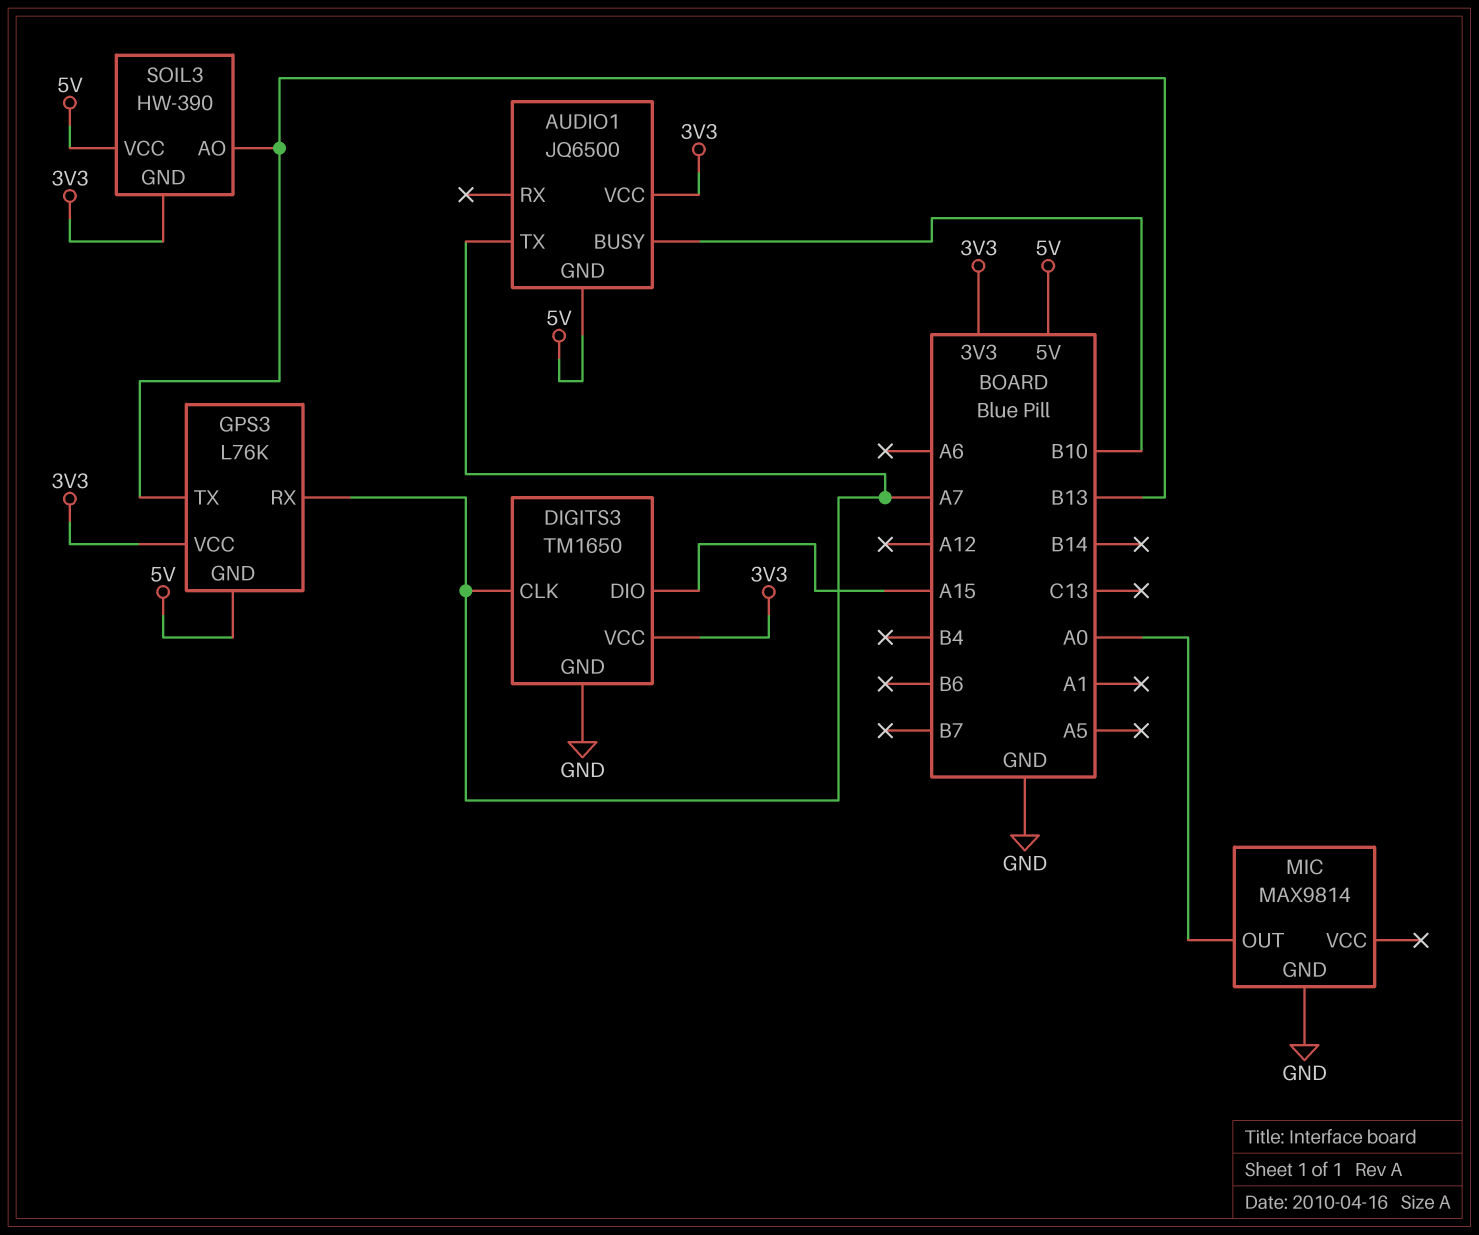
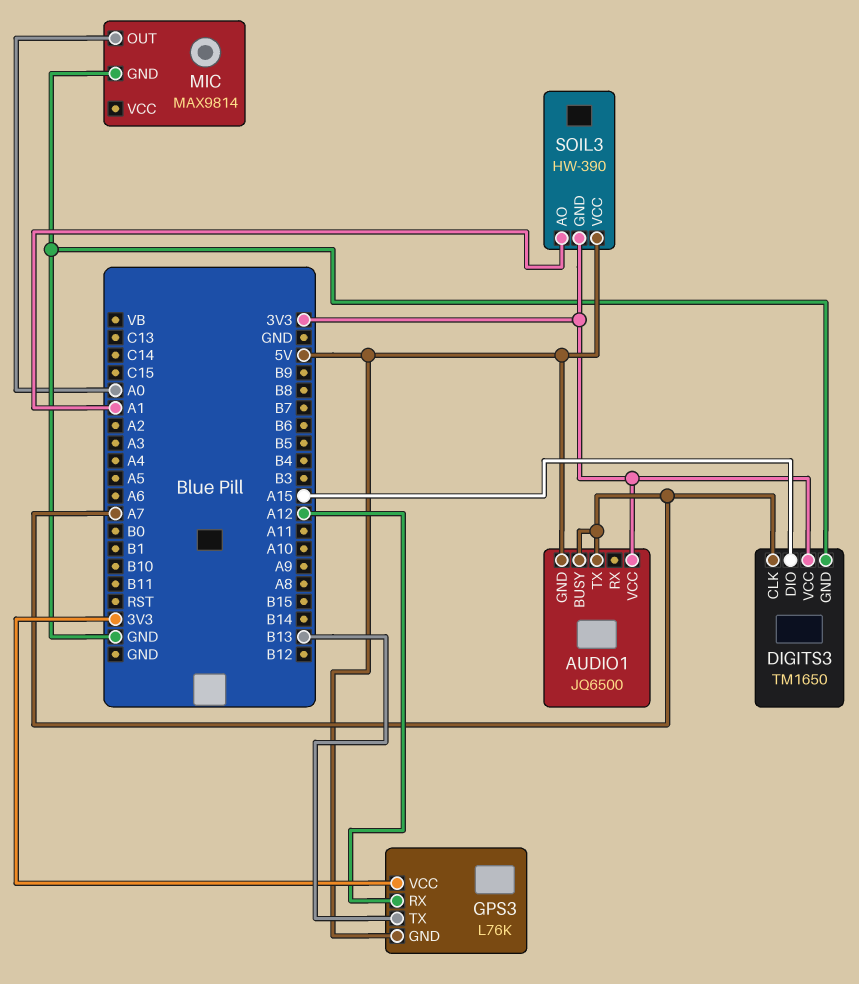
AUDIO1 pin BUSY: B10 -> A7
GPS3 pin RX: A7 -> A12
SOIL3 pin AO: B13 -> A1

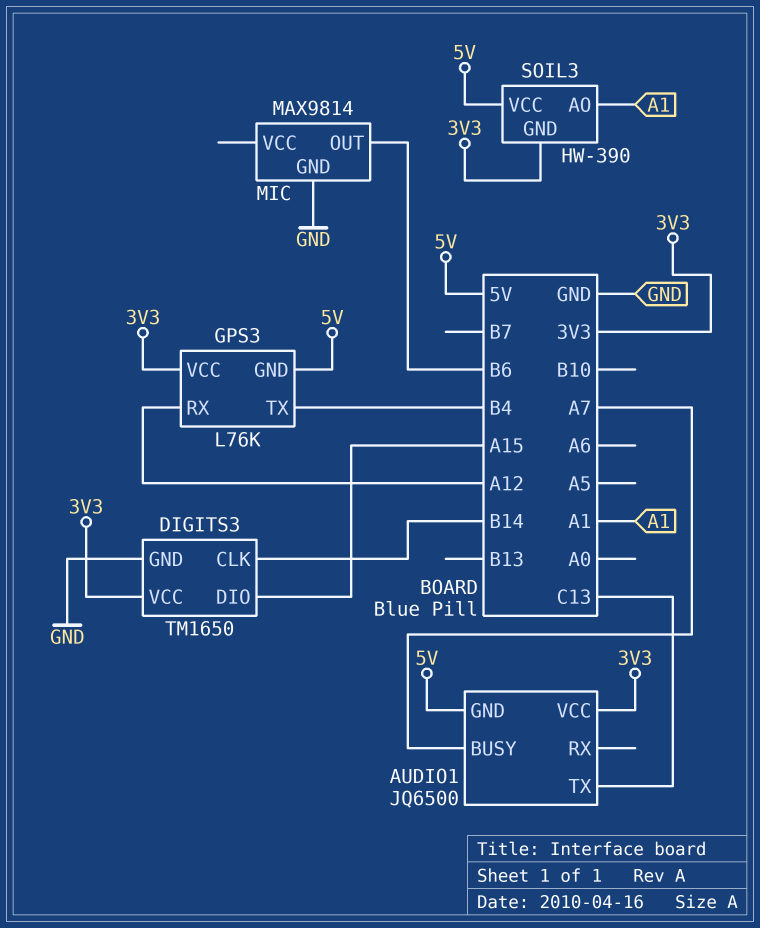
AUDIO1 pin TX: A7 -> C13
DIGITS3 pin CLK: A7 -> B14
GPS3 pin TX: B13 -> B4
MIC pin OUT: A0 -> B6

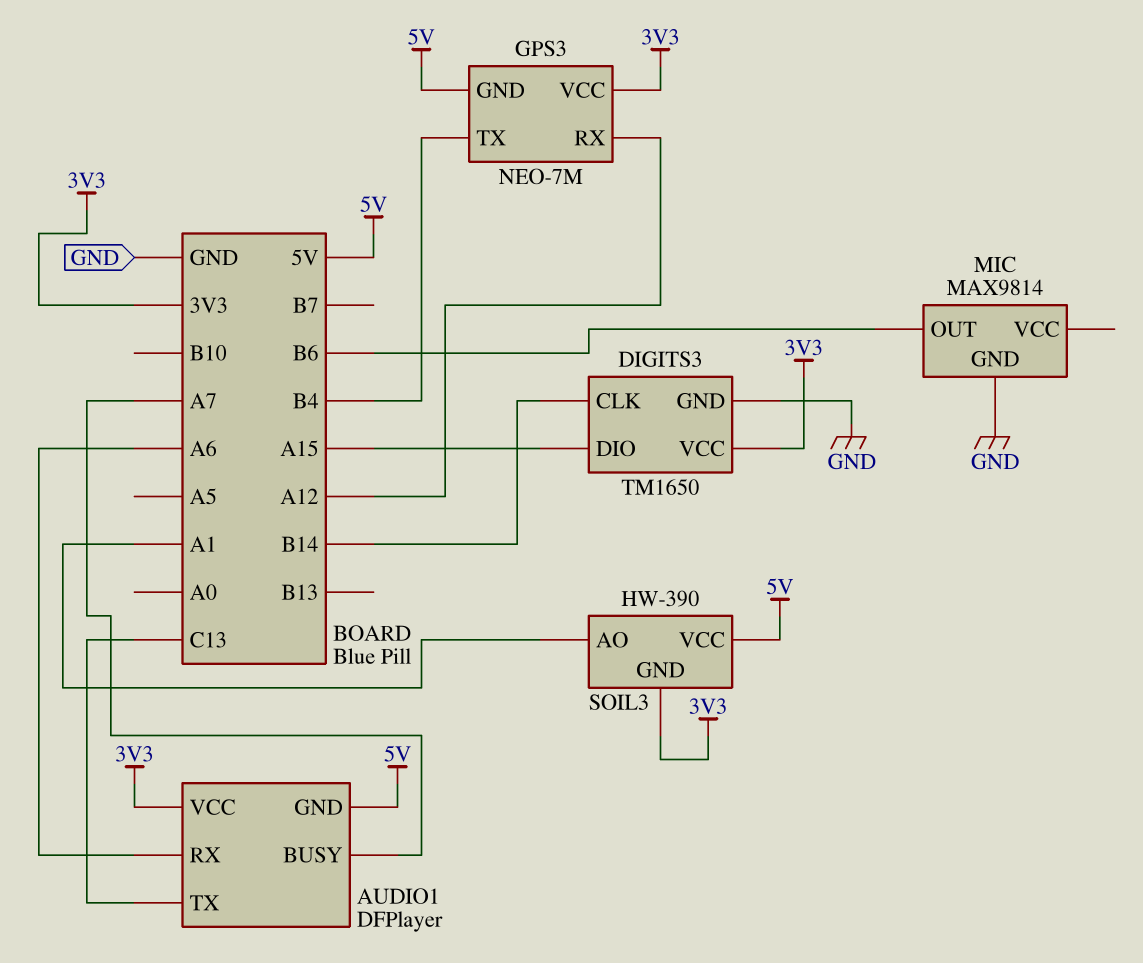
AUDIO1: JQ6500 -> DFPlayer
AUDIO1 pin RX: none -> A6
GPS3: L76K -> NEO-7M

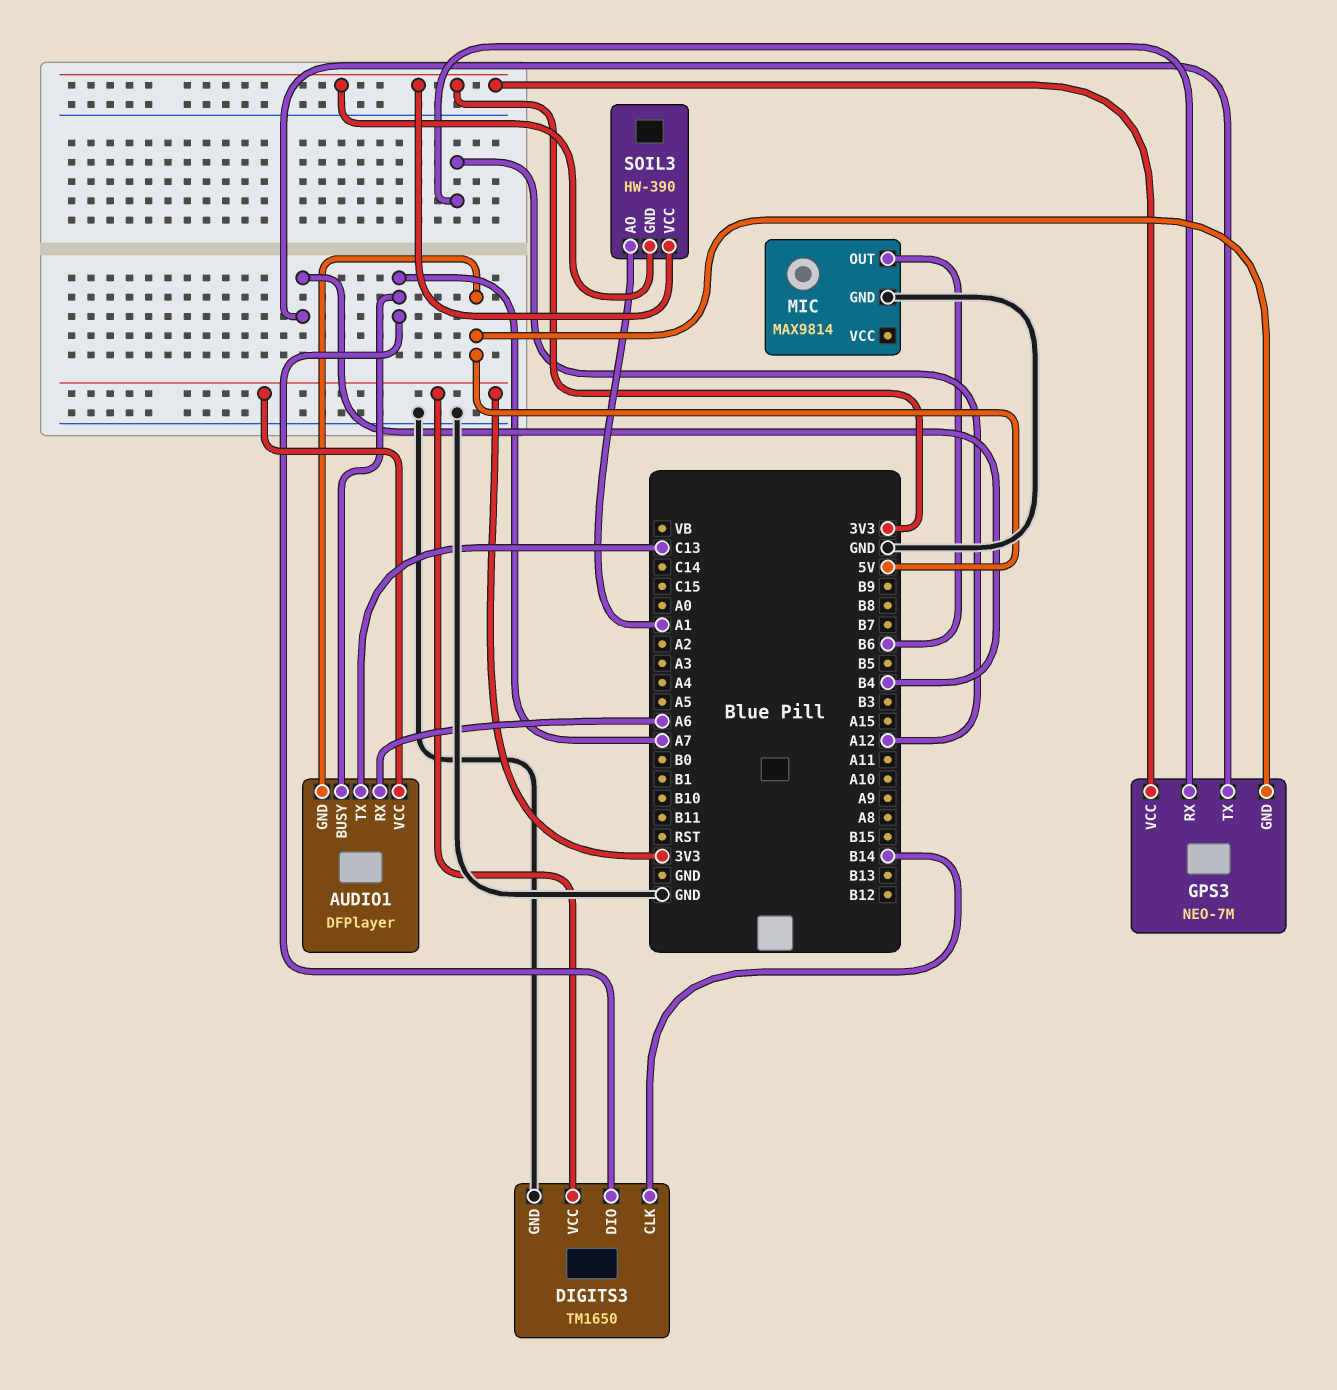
DIGITS3 pin DIO: A15 -> A7
SOIL3 pin VCC: 5V -> 3V3

